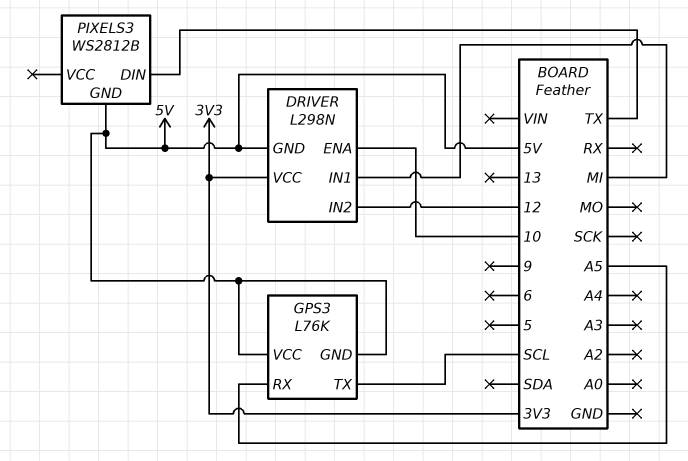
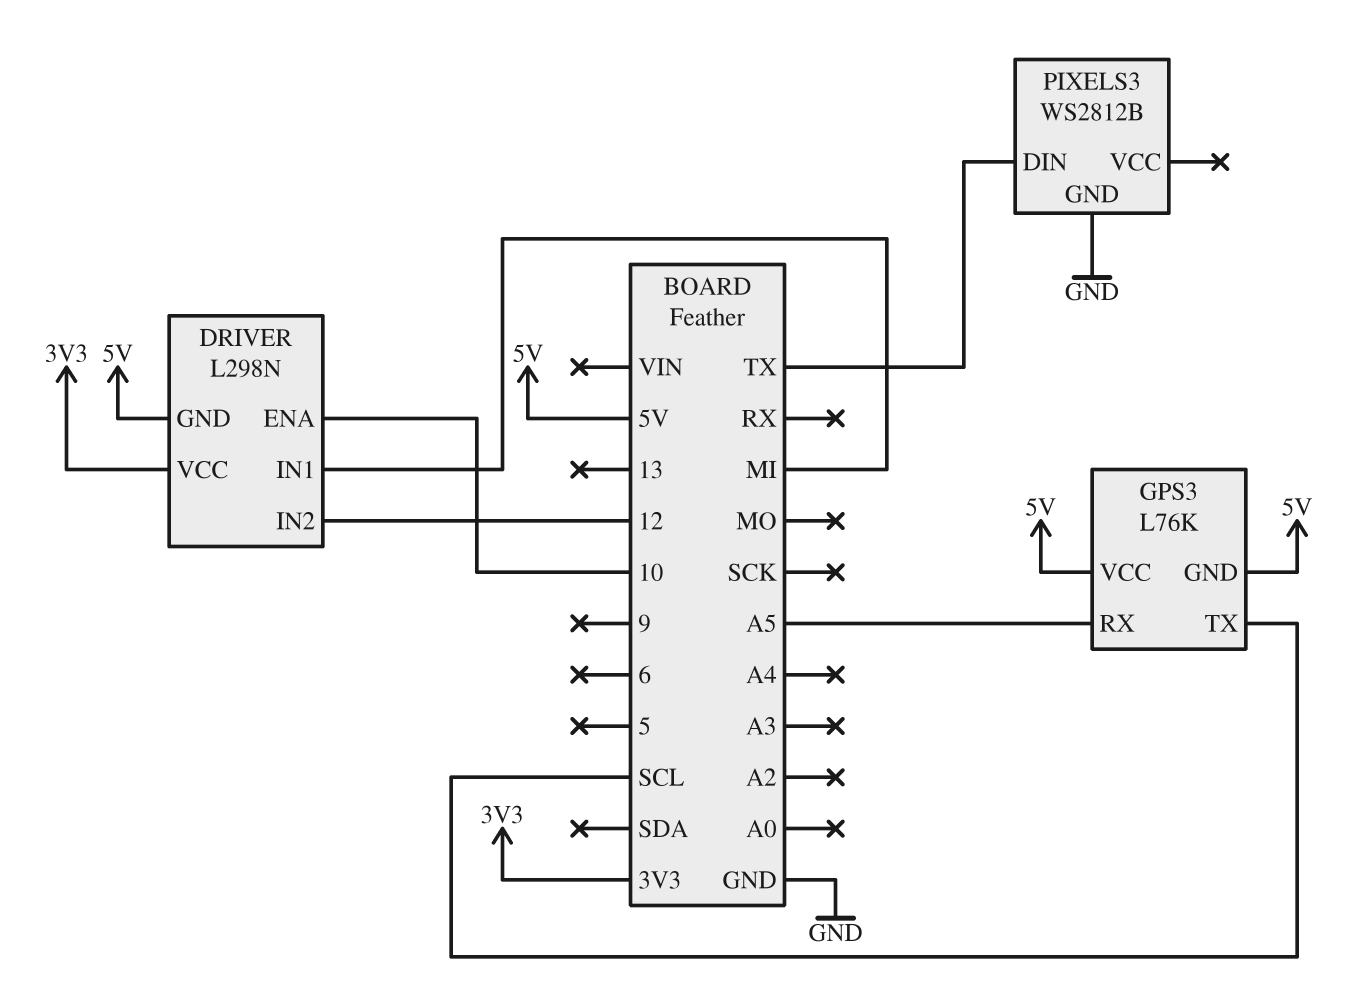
PIXELS3 pin GND: 5V -> GND

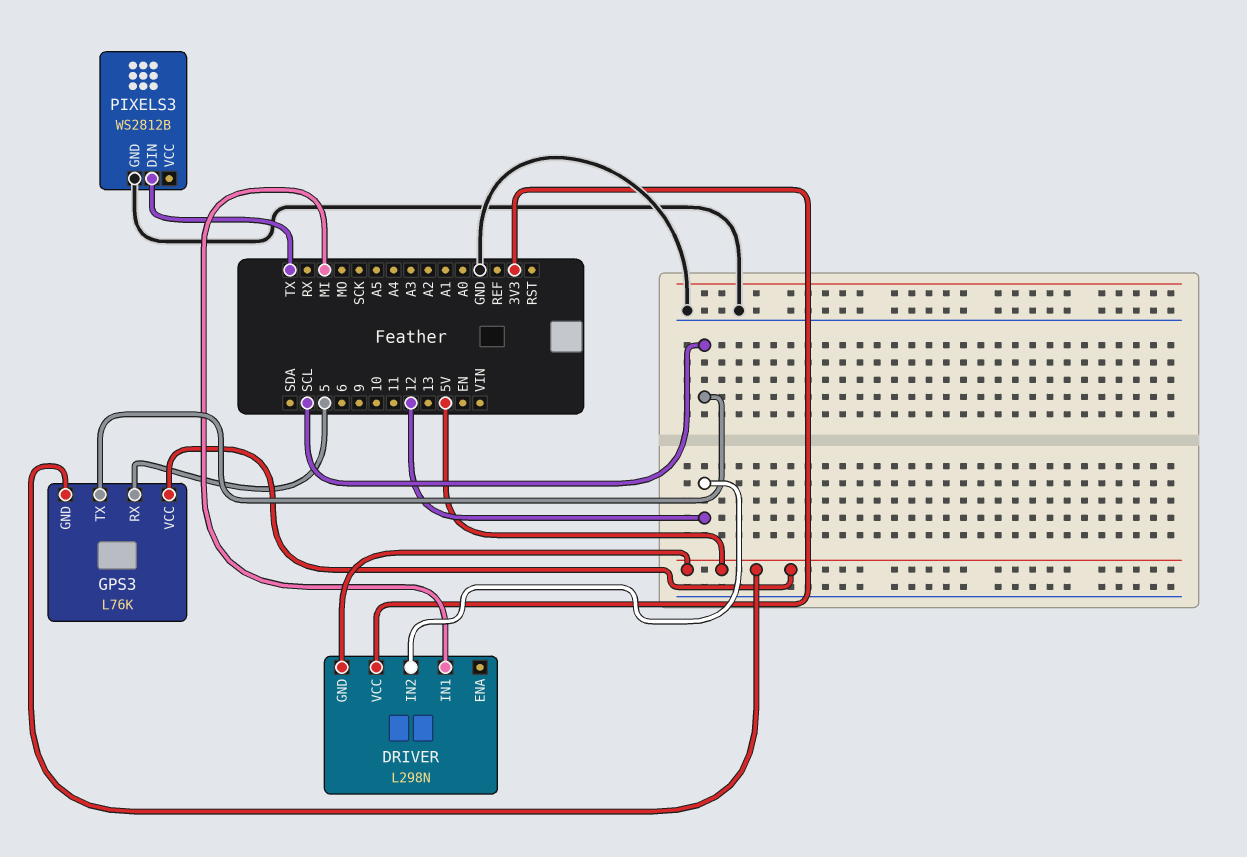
DRIVER pin ENA: 10 -> none
GPS3 pin RX: A5 -> 5

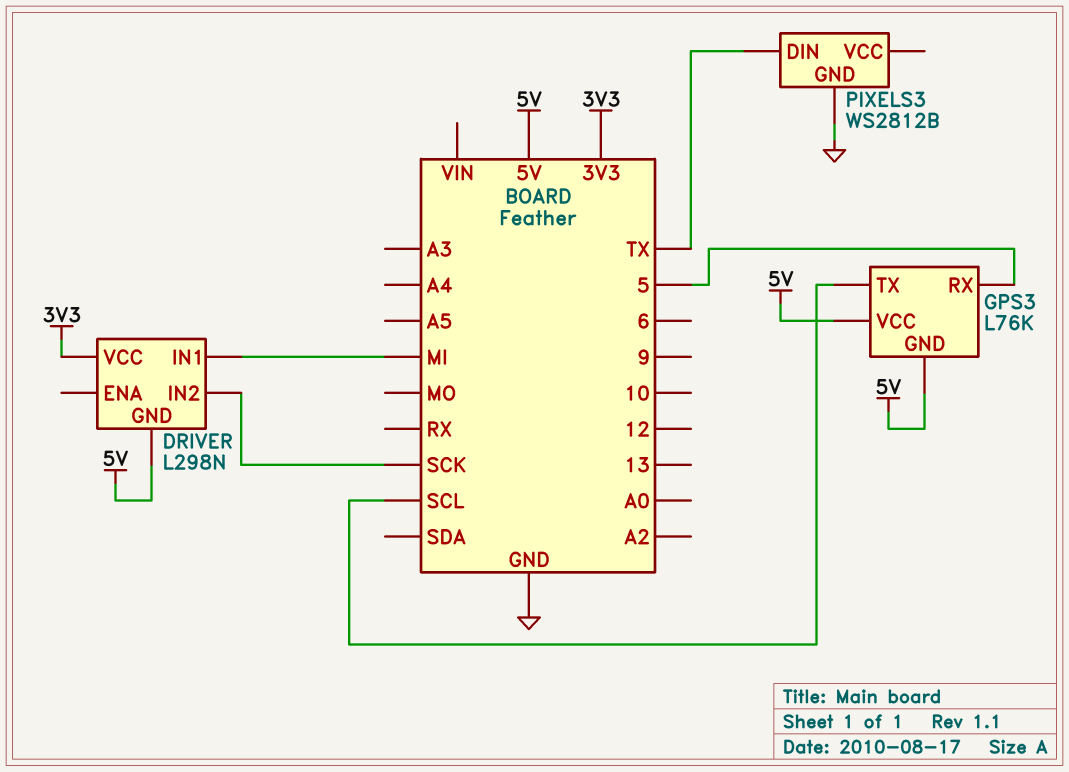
DRIVER pin IN2: 12 -> SCK

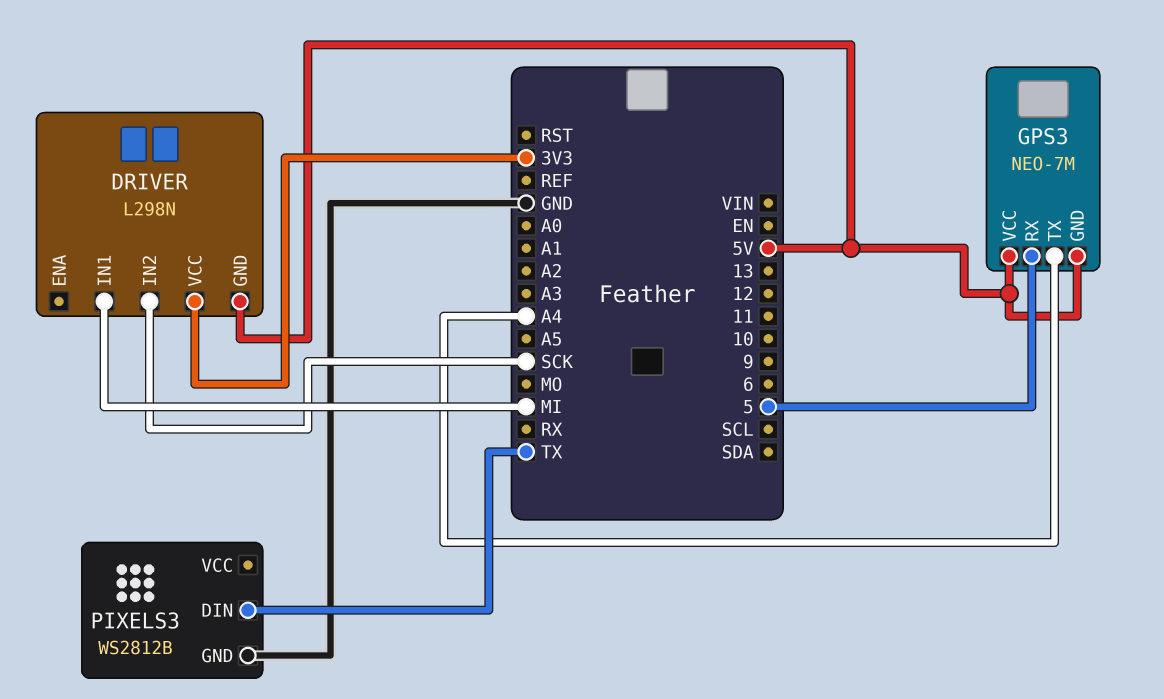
GPS3: L76K -> NEO-7M
GPS3 pin TX: SCL -> A4

